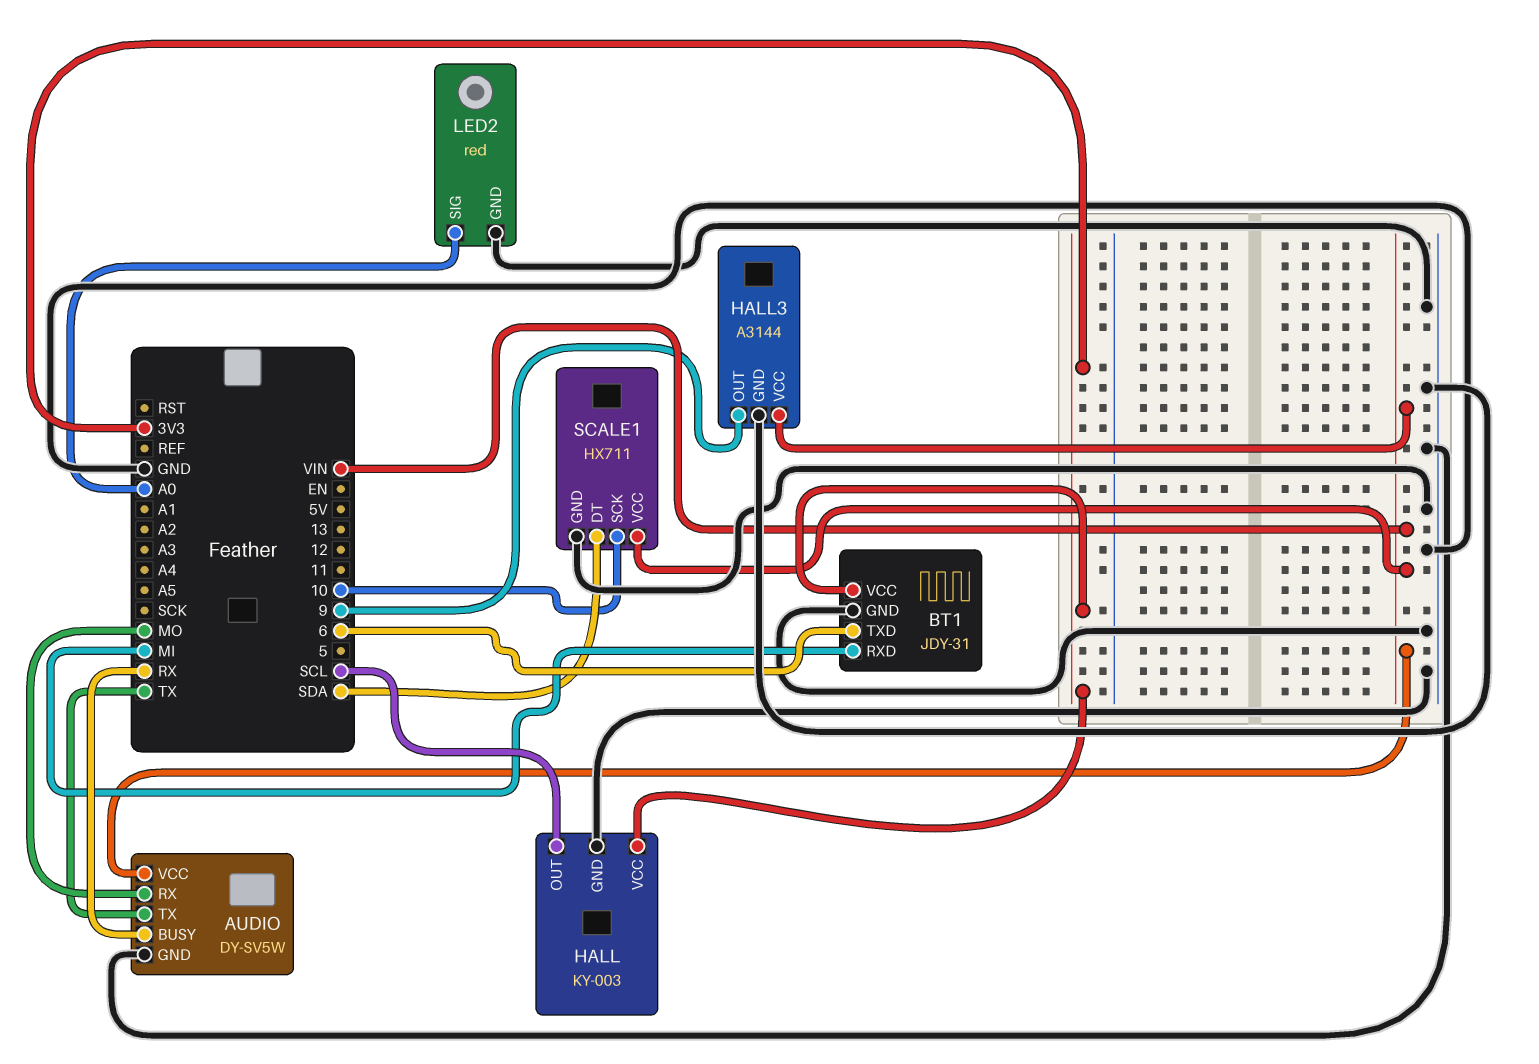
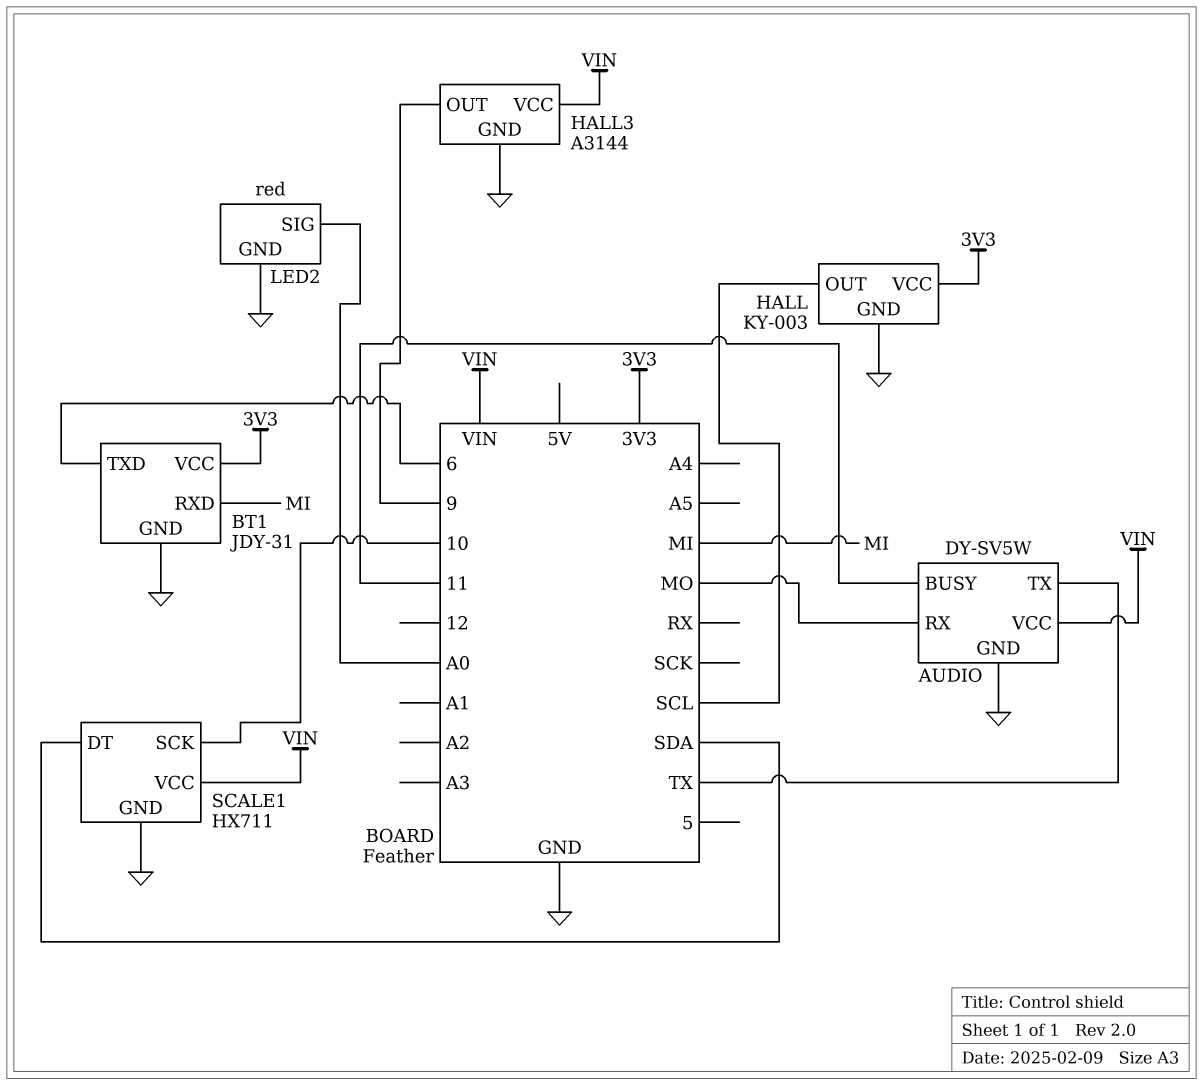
AUDIO pin BUSY: RX -> 11

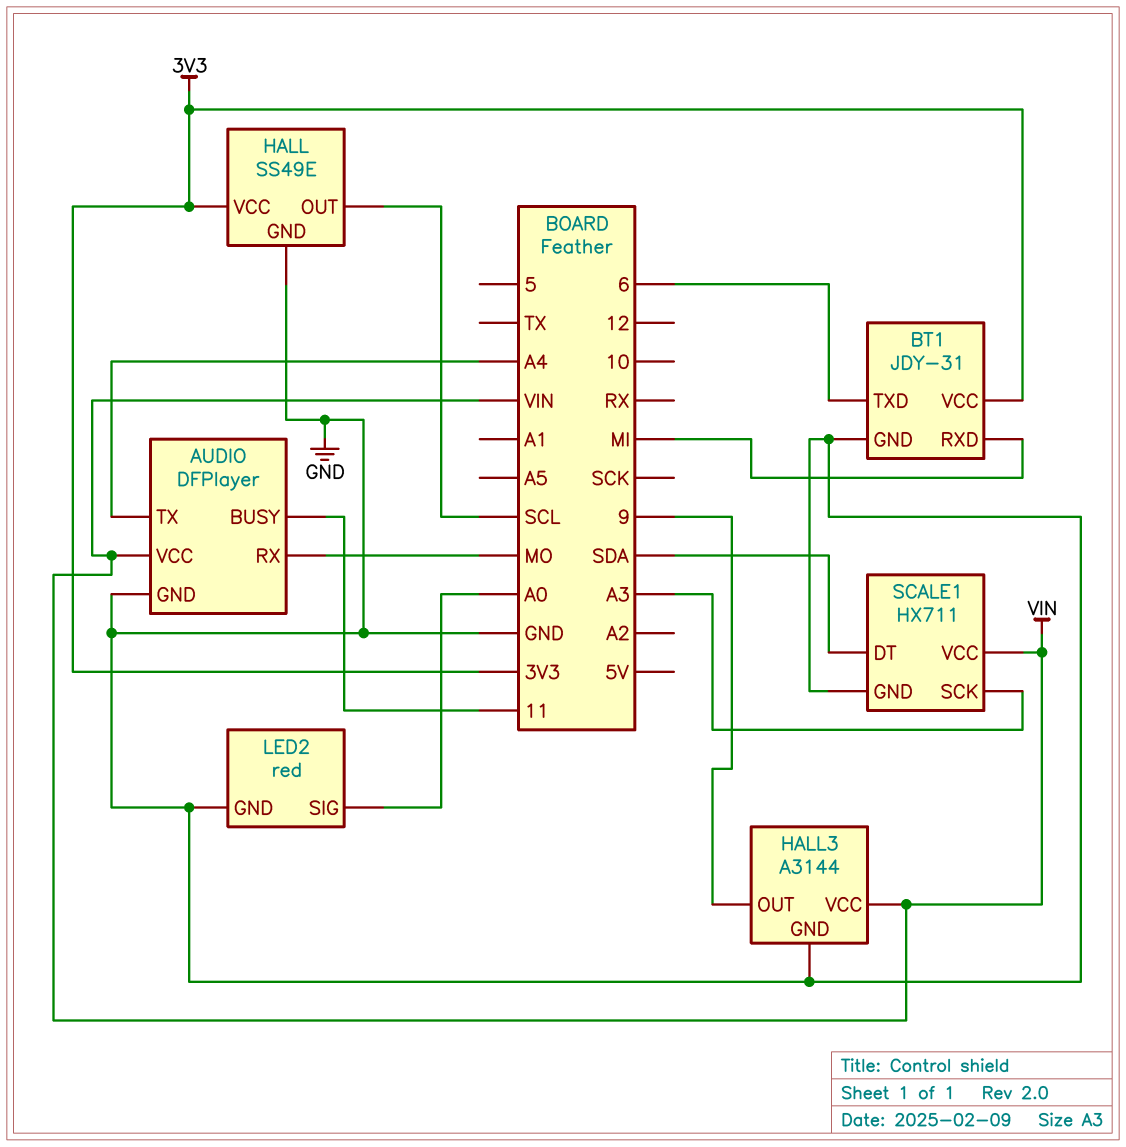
AUDIO: DY-SV5W -> DFPlayer
AUDIO pin TX: TX -> A4
HALL: KY-003 -> SS49E
SCALE1 pin SCK: 10 -> A3

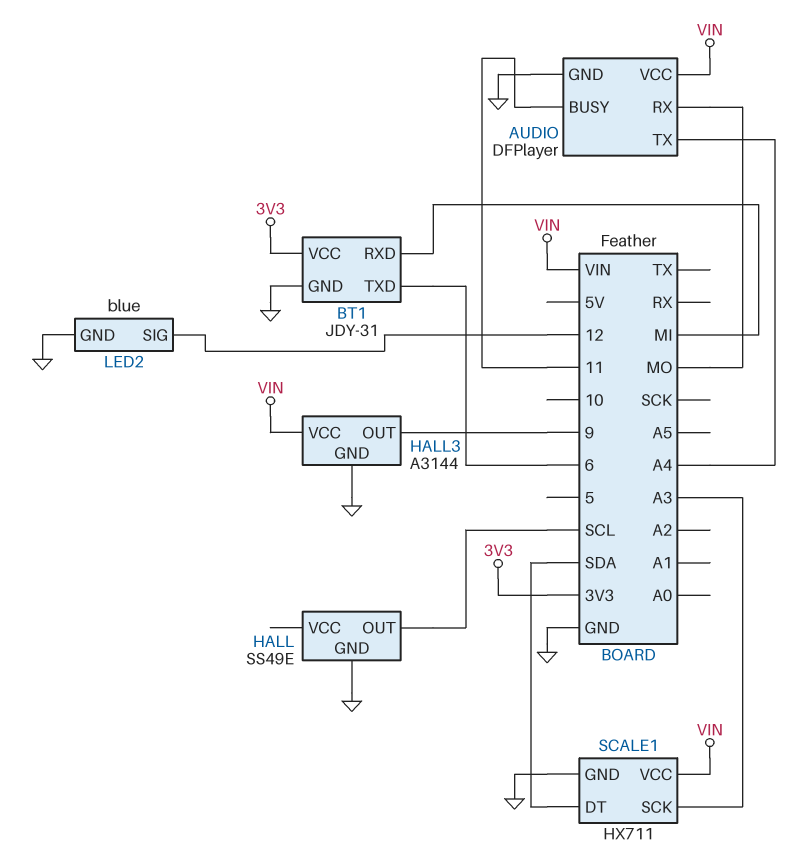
HALL pin VCC: 3V3 -> none
LED2: red -> blue
LED2 pin SIG: A0 -> 12

